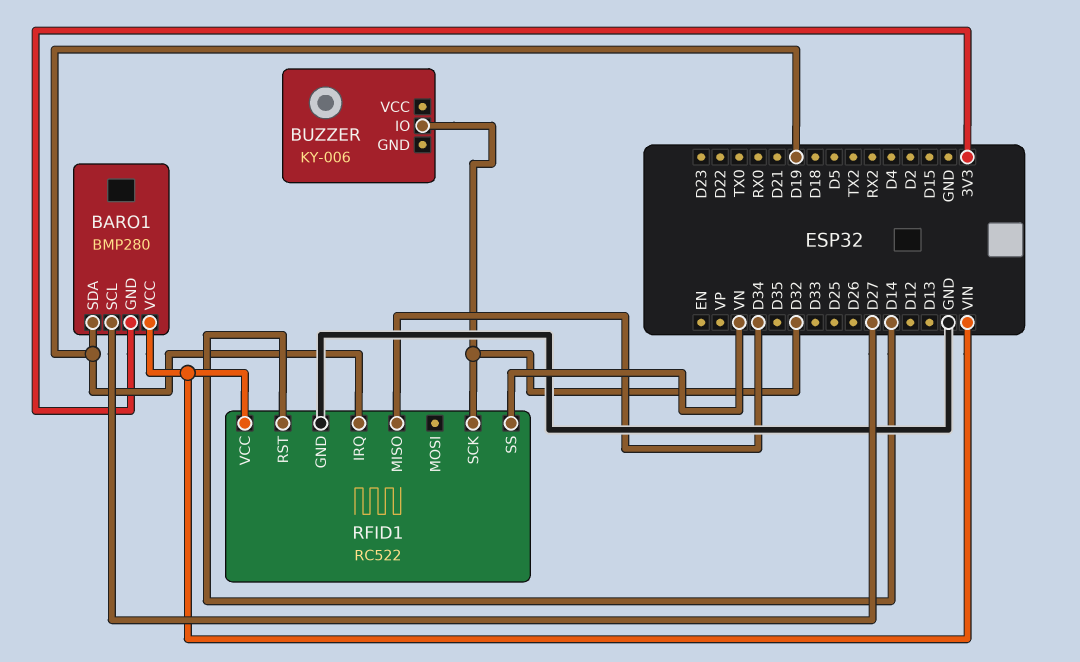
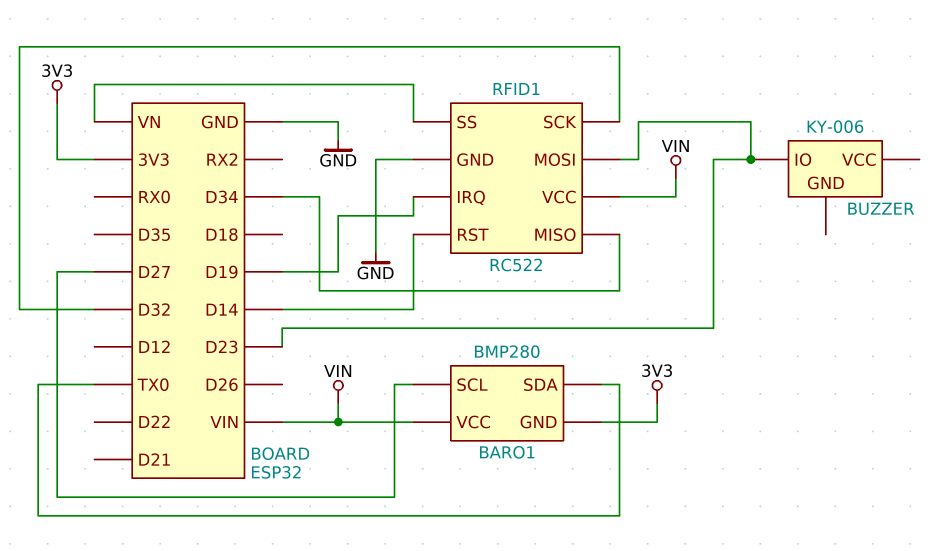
BARO1 pin SDA: D19 -> TX0
BUZZER pin IO: D32 -> D23
RFID1 pin MOSI: none -> D23

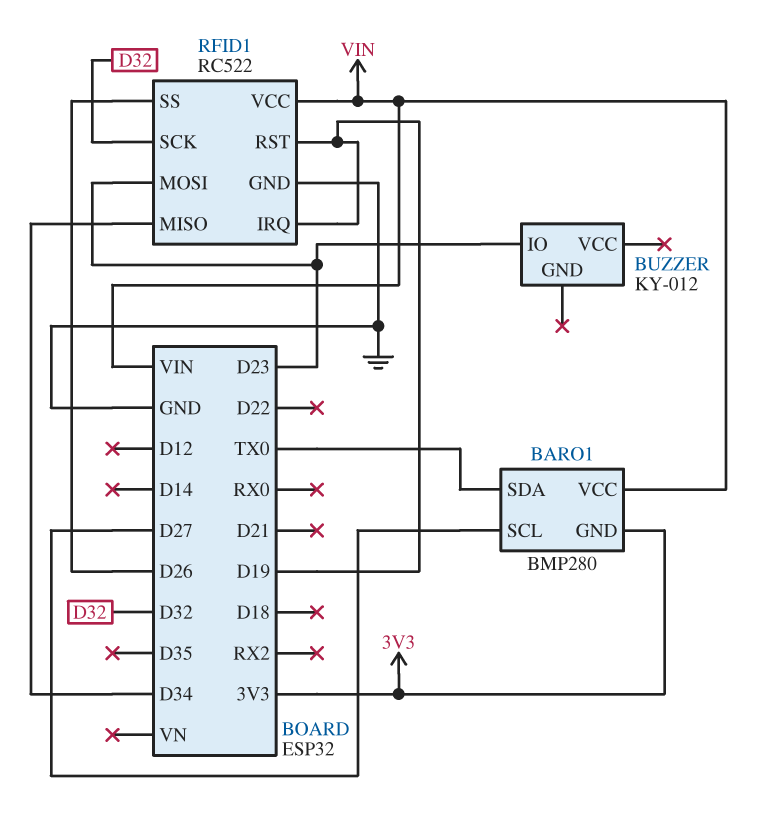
BUZZER: KY-006 -> KY-012
RFID1 pin RST: D14 -> D19
RFID1 pin SS: VN -> D26

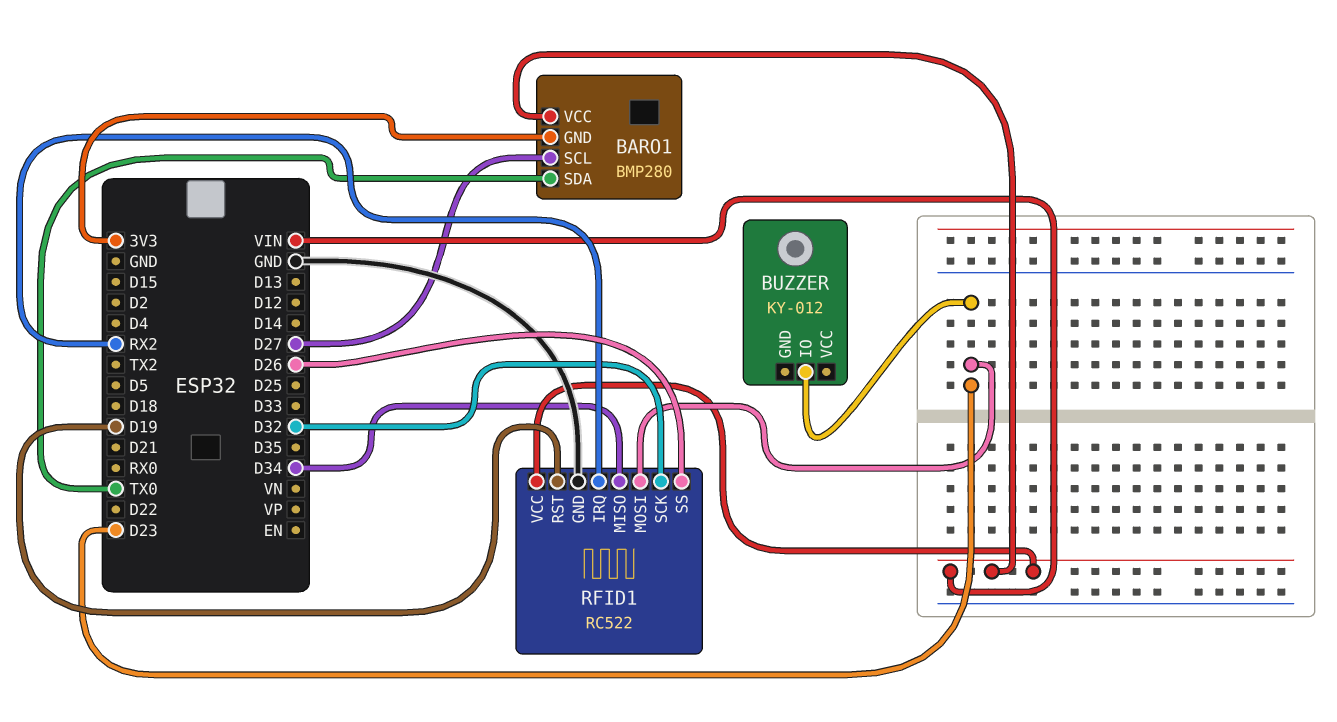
RFID1 pin IRQ: D19 -> RX2

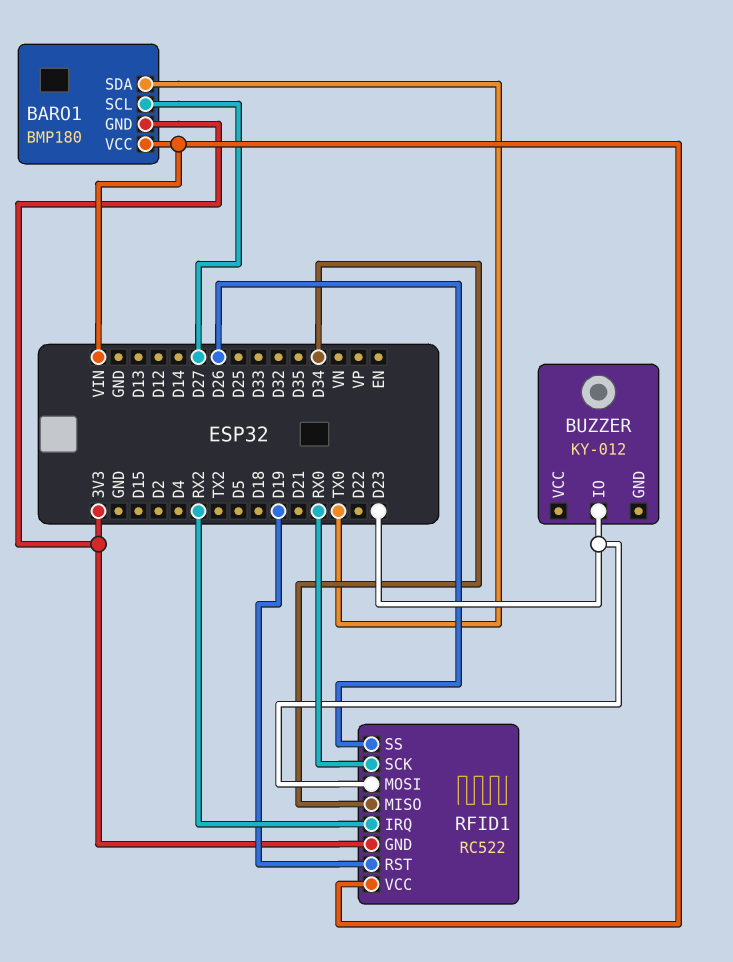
BARO1: BMP280 -> BMP180
RFID1 pin GND: GND -> 3V3
RFID1 pin SCK: D32 -> RX0

